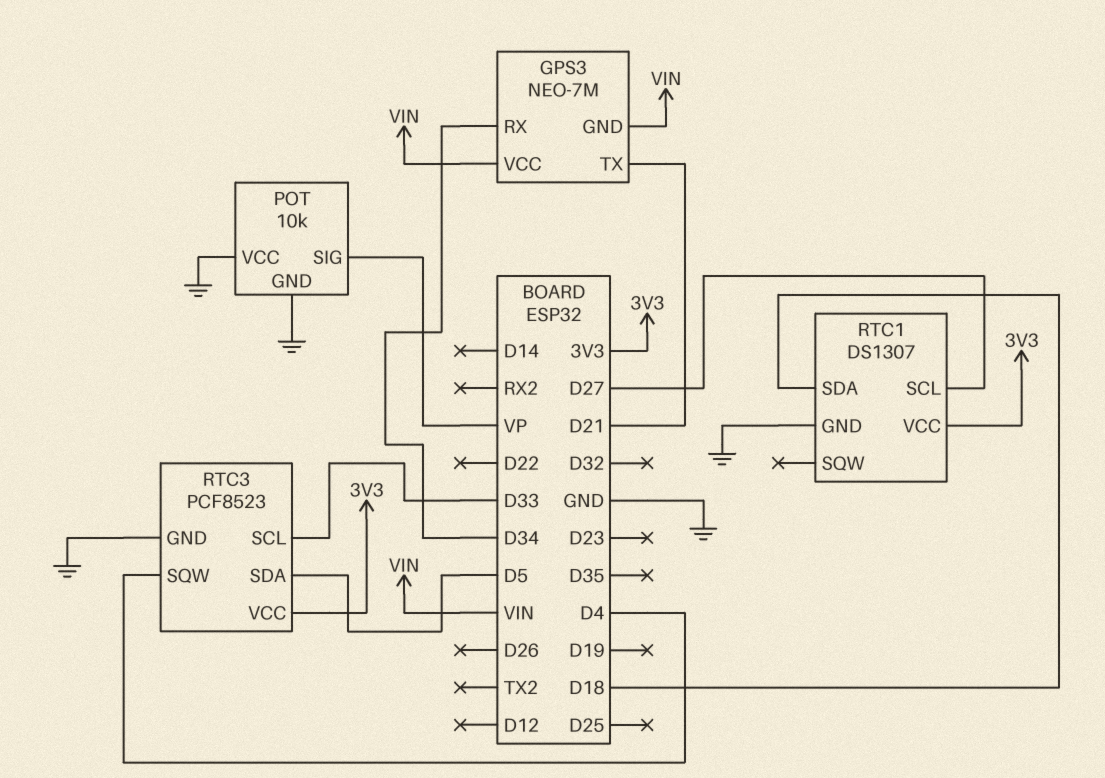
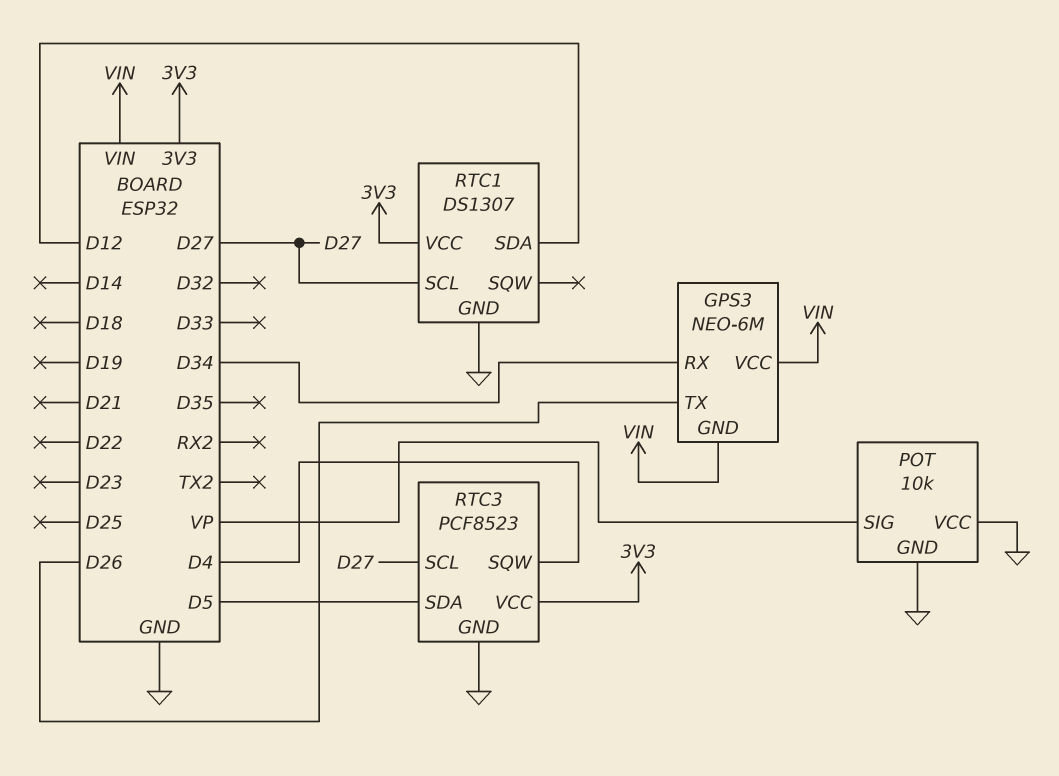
GPS3: NEO-7M -> NEO-6M
GPS3 pin TX: D21 -> D26
RTC1 pin SDA: D18 -> D12
RTC3 pin SCL: D33 -> D27

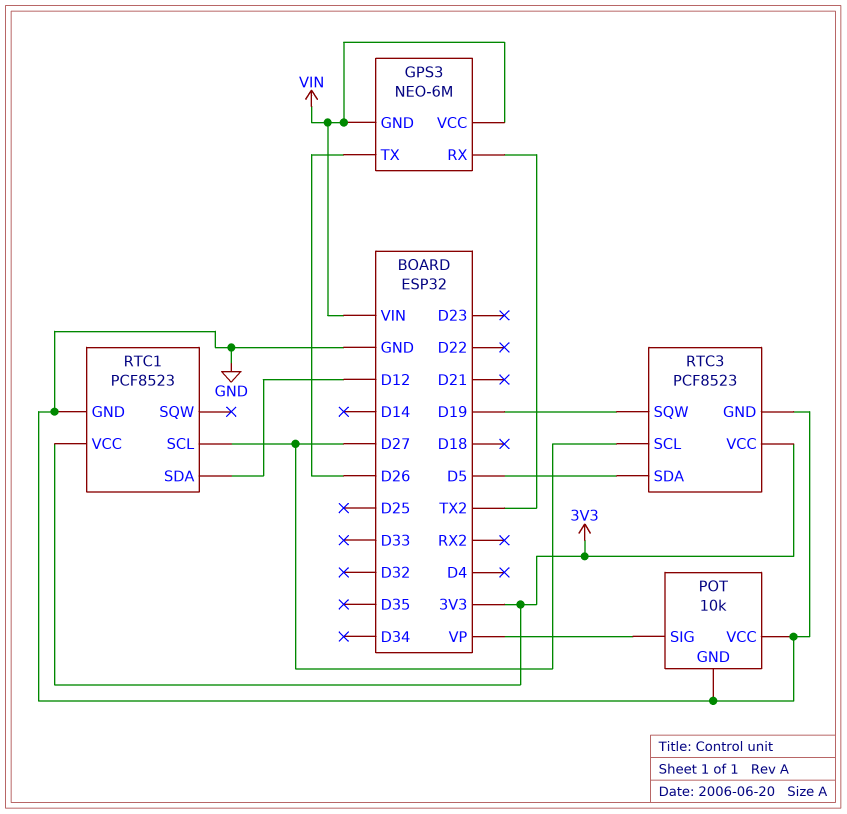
GPS3 pin RX: D34 -> TX2
RTC1: DS1307 -> PCF8523
RTC3 pin SQW: D4 -> D19

